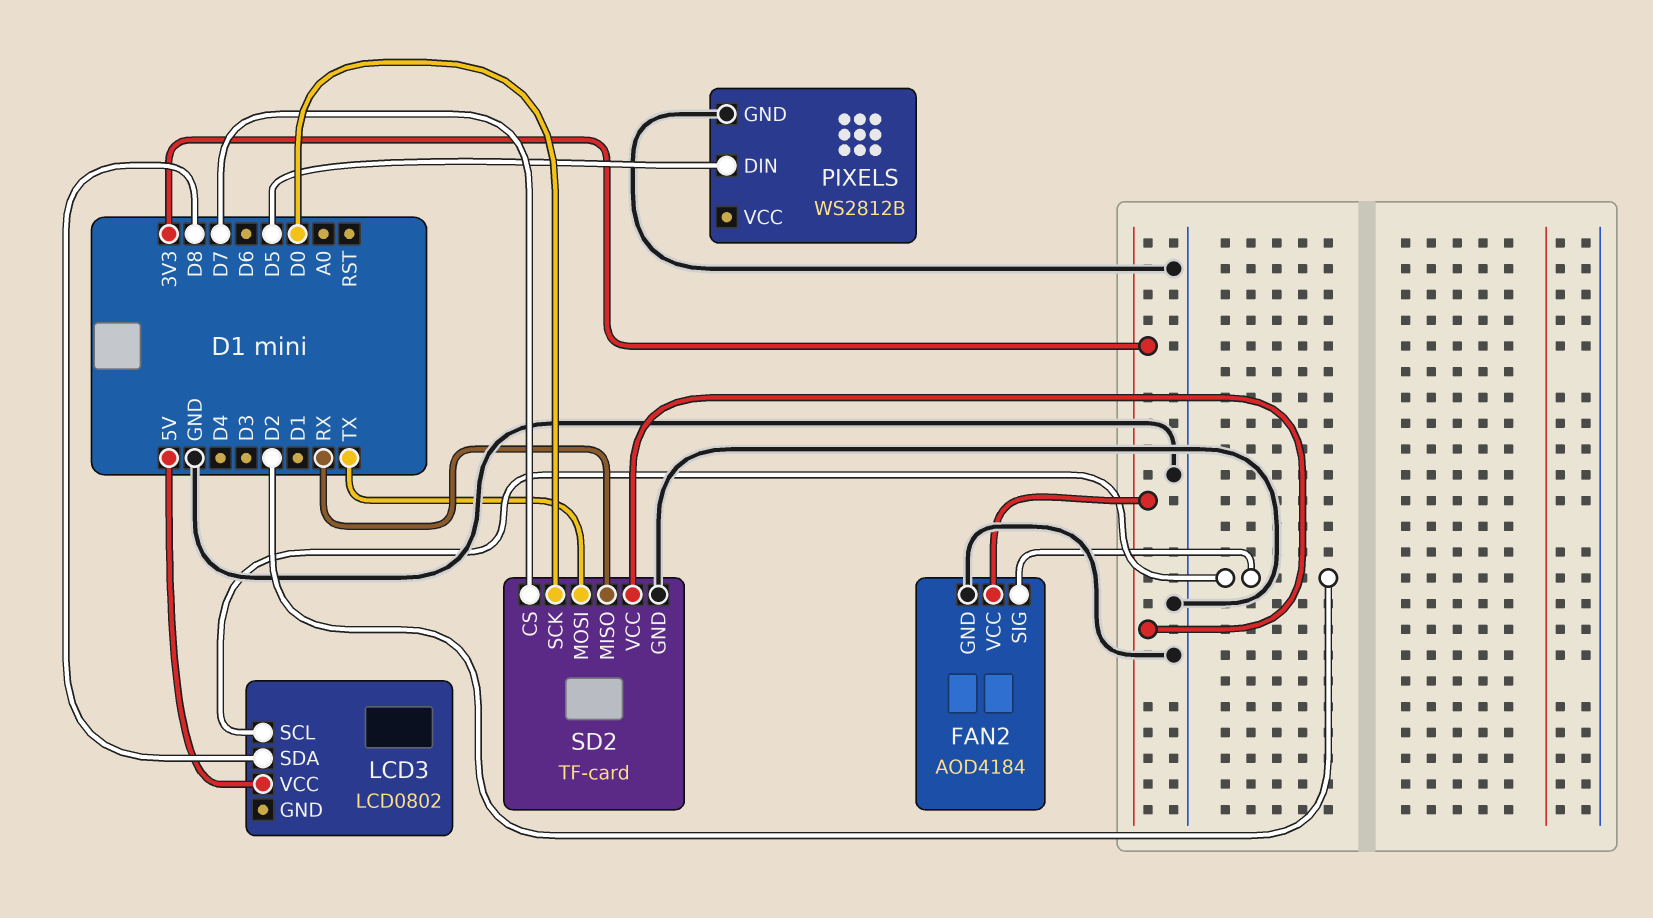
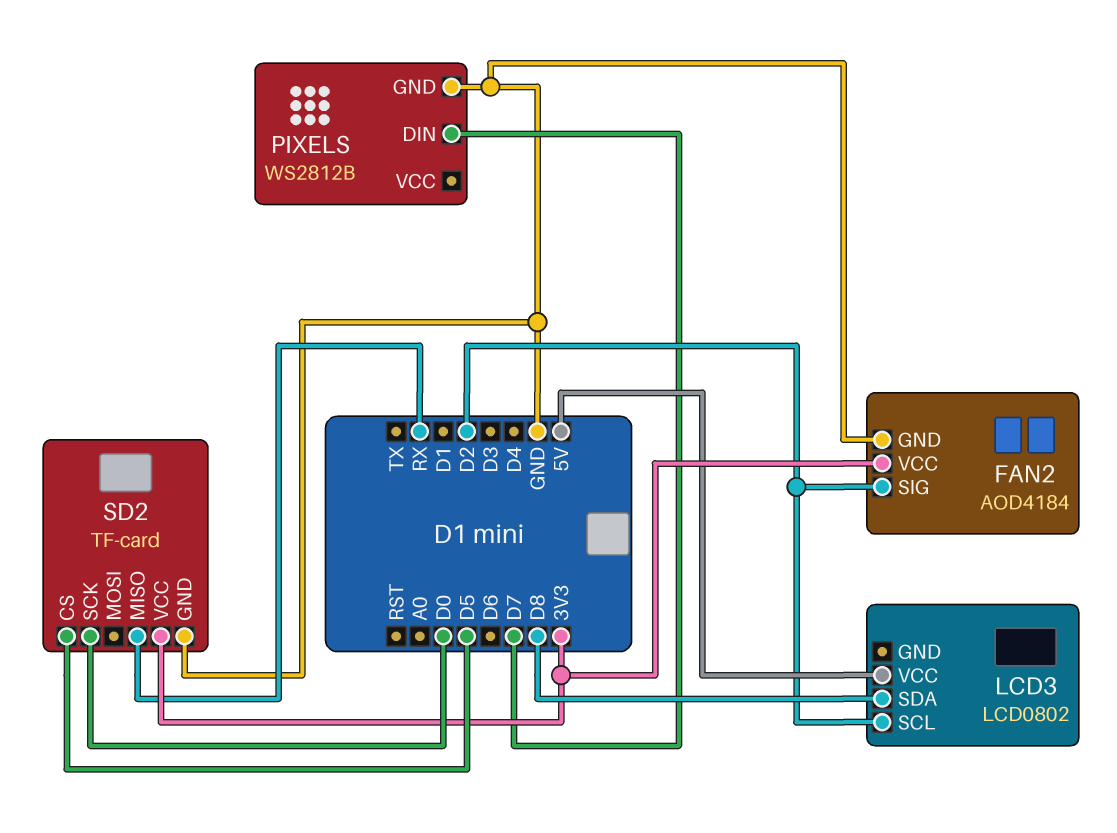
PIXELS pin DIN: D5 -> D7
SD2 pin CS: D7 -> D5
SD2 pin MOSI: TX -> none

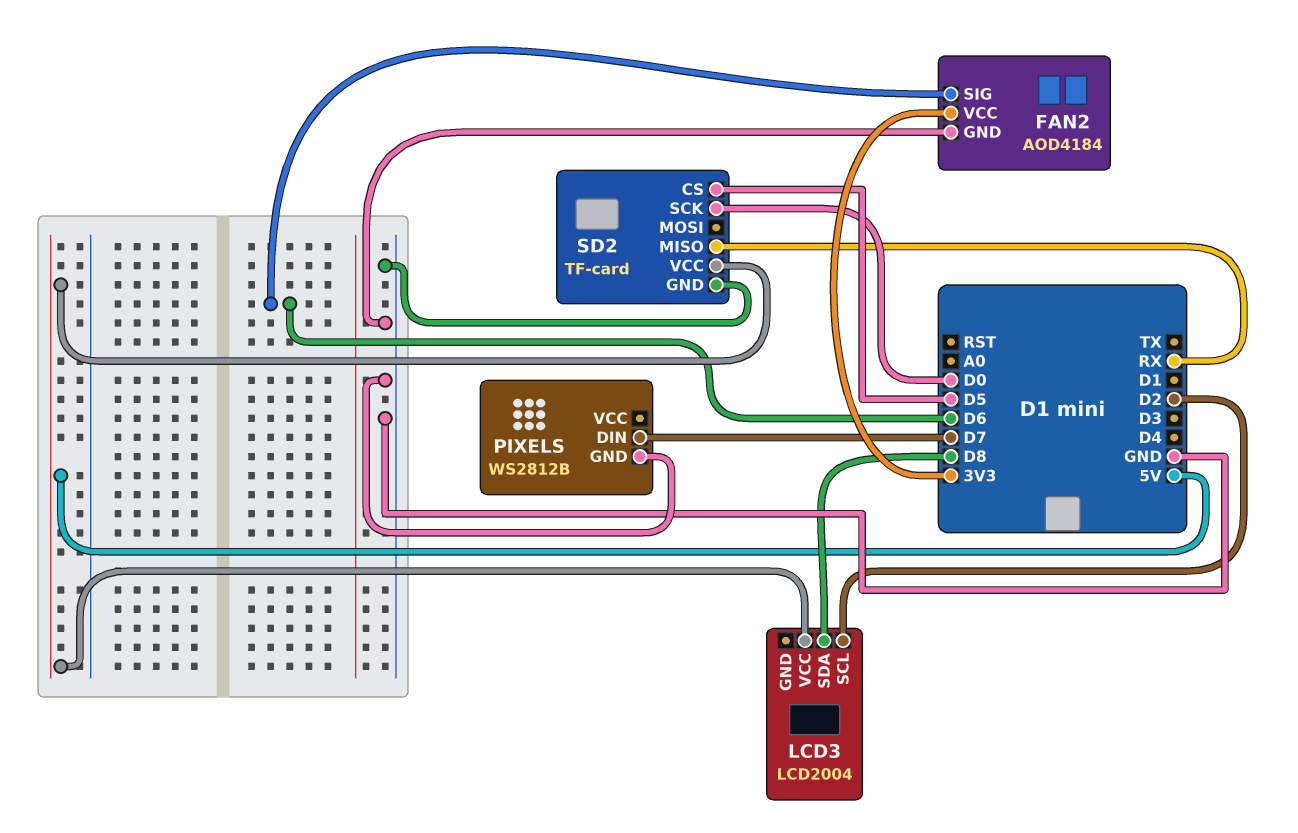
FAN2 pin SIG: D2 -> D6
LCD3: LCD0802 -> LCD2004
SD2 pin VCC: 3V3 -> 5V

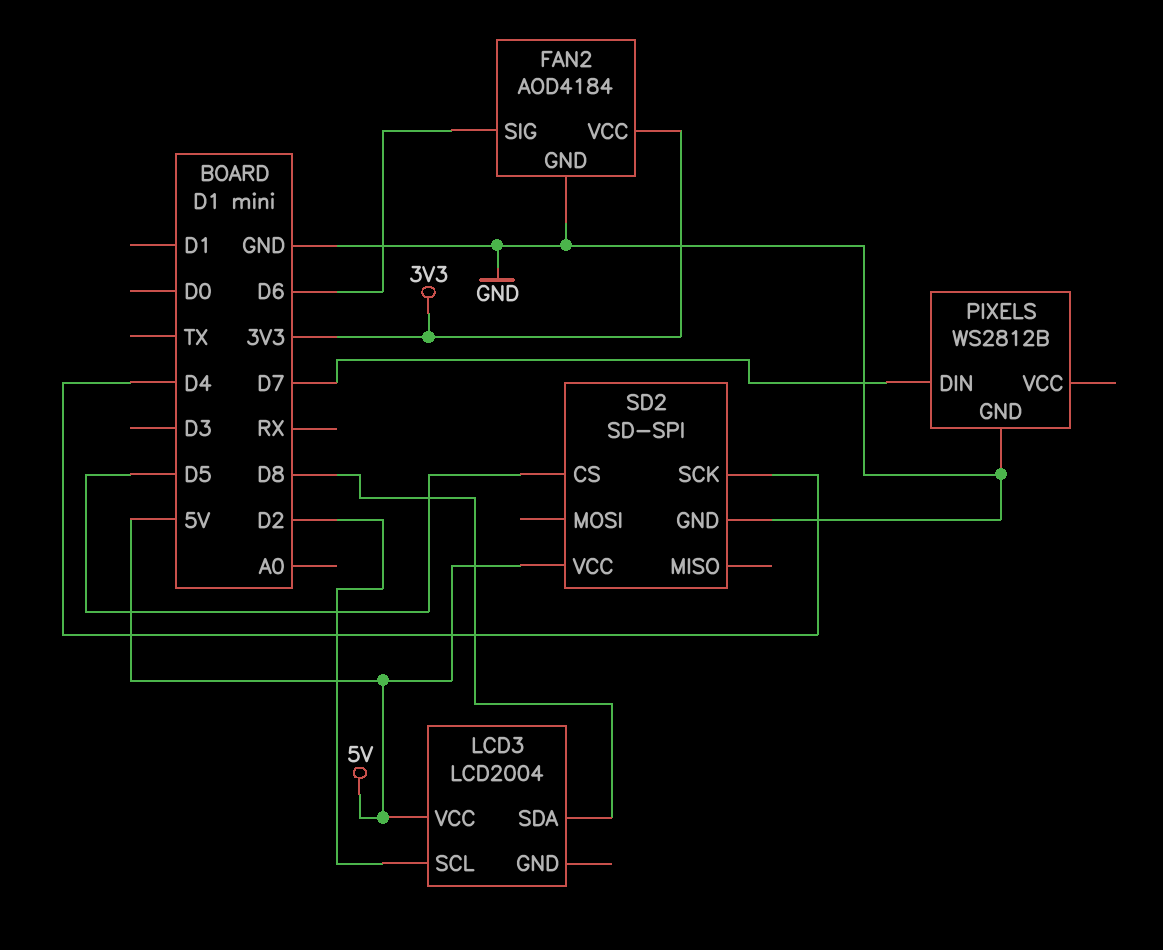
SD2: TF-card -> SD-SPI
SD2 pin MISO: RX -> none
SD2 pin SCK: D0 -> D4

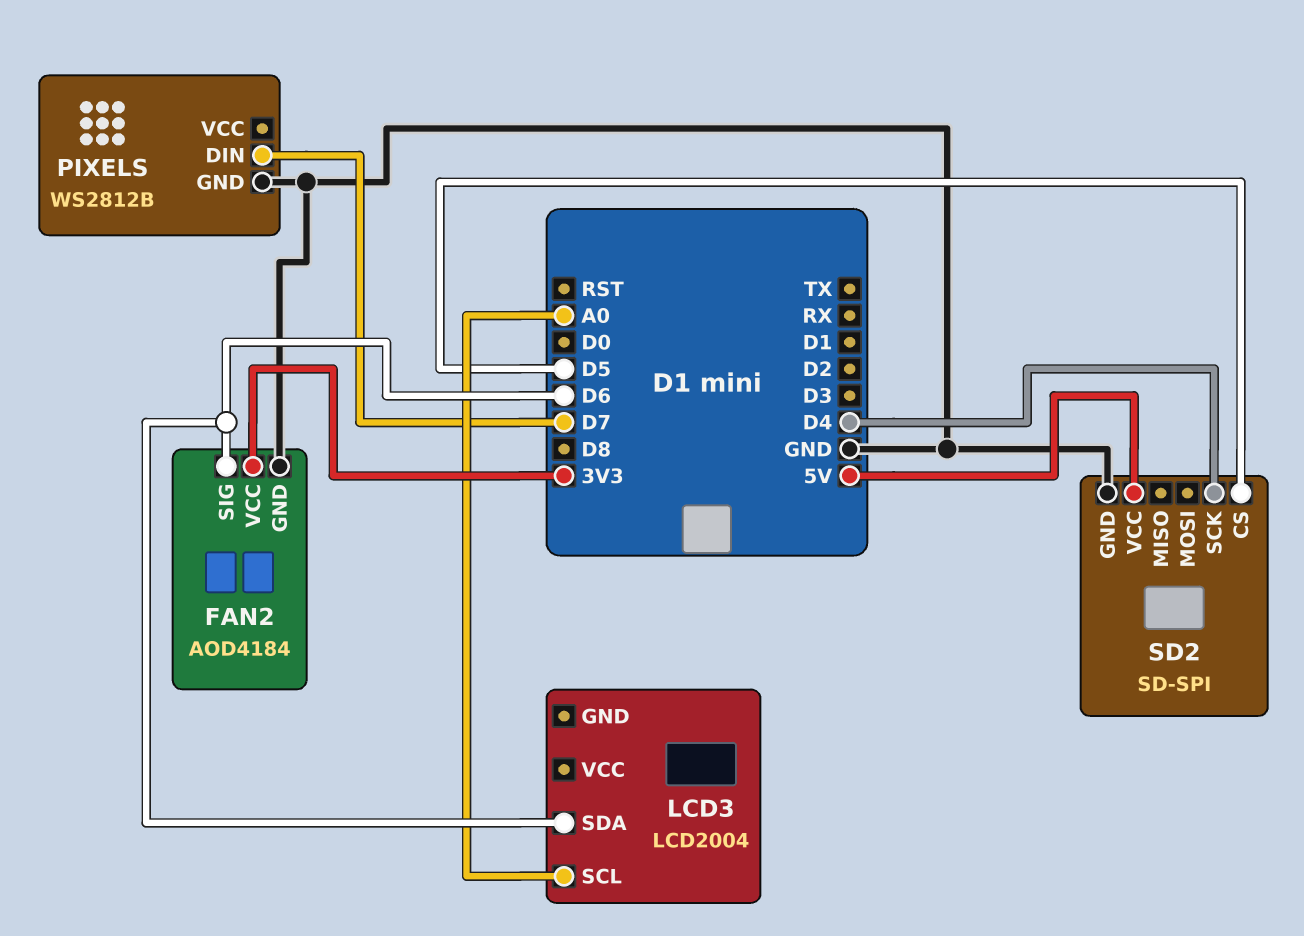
LCD3 pin SCL: D2 -> A0
LCD3 pin SDA: D8 -> D6
LCD3 pin VCC: 5V -> none

